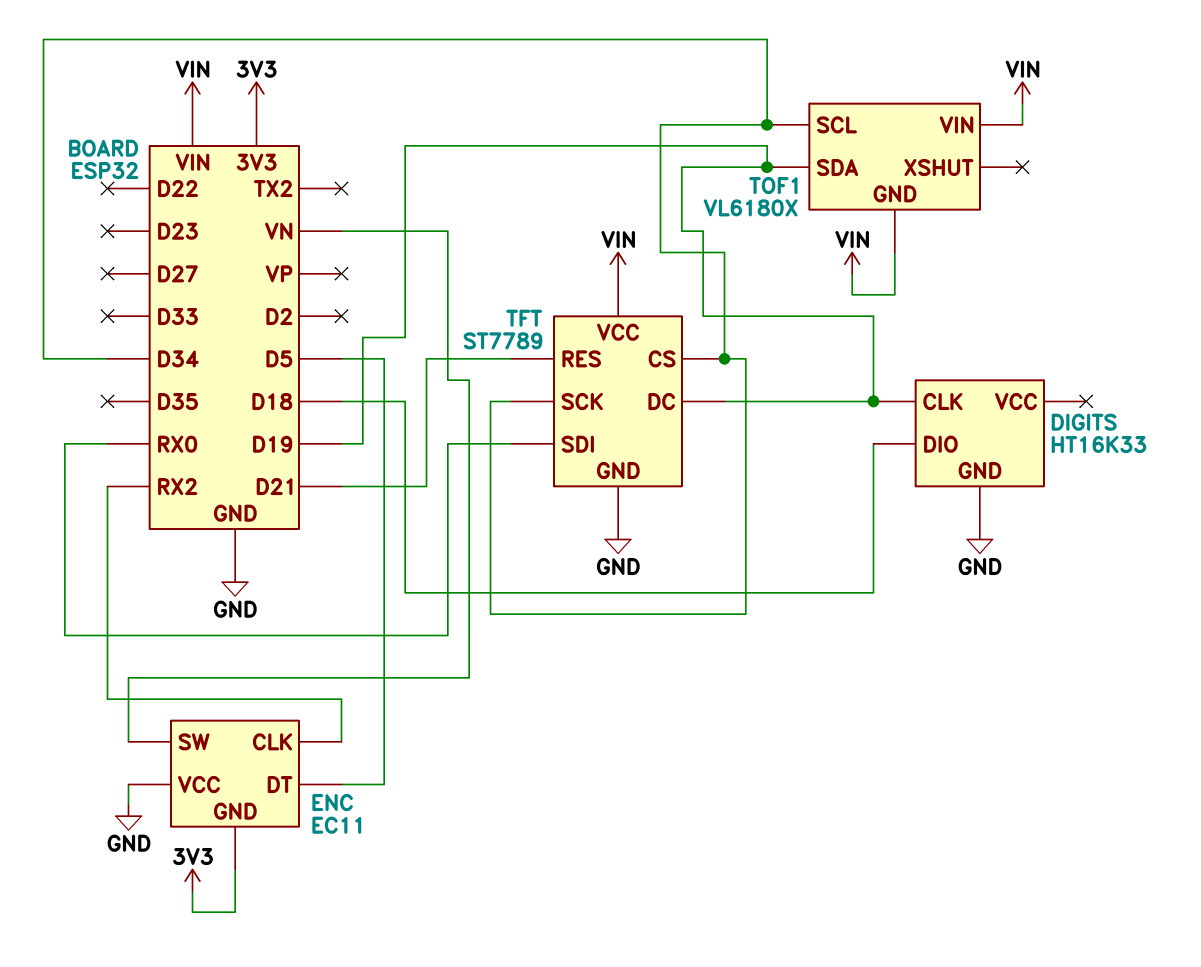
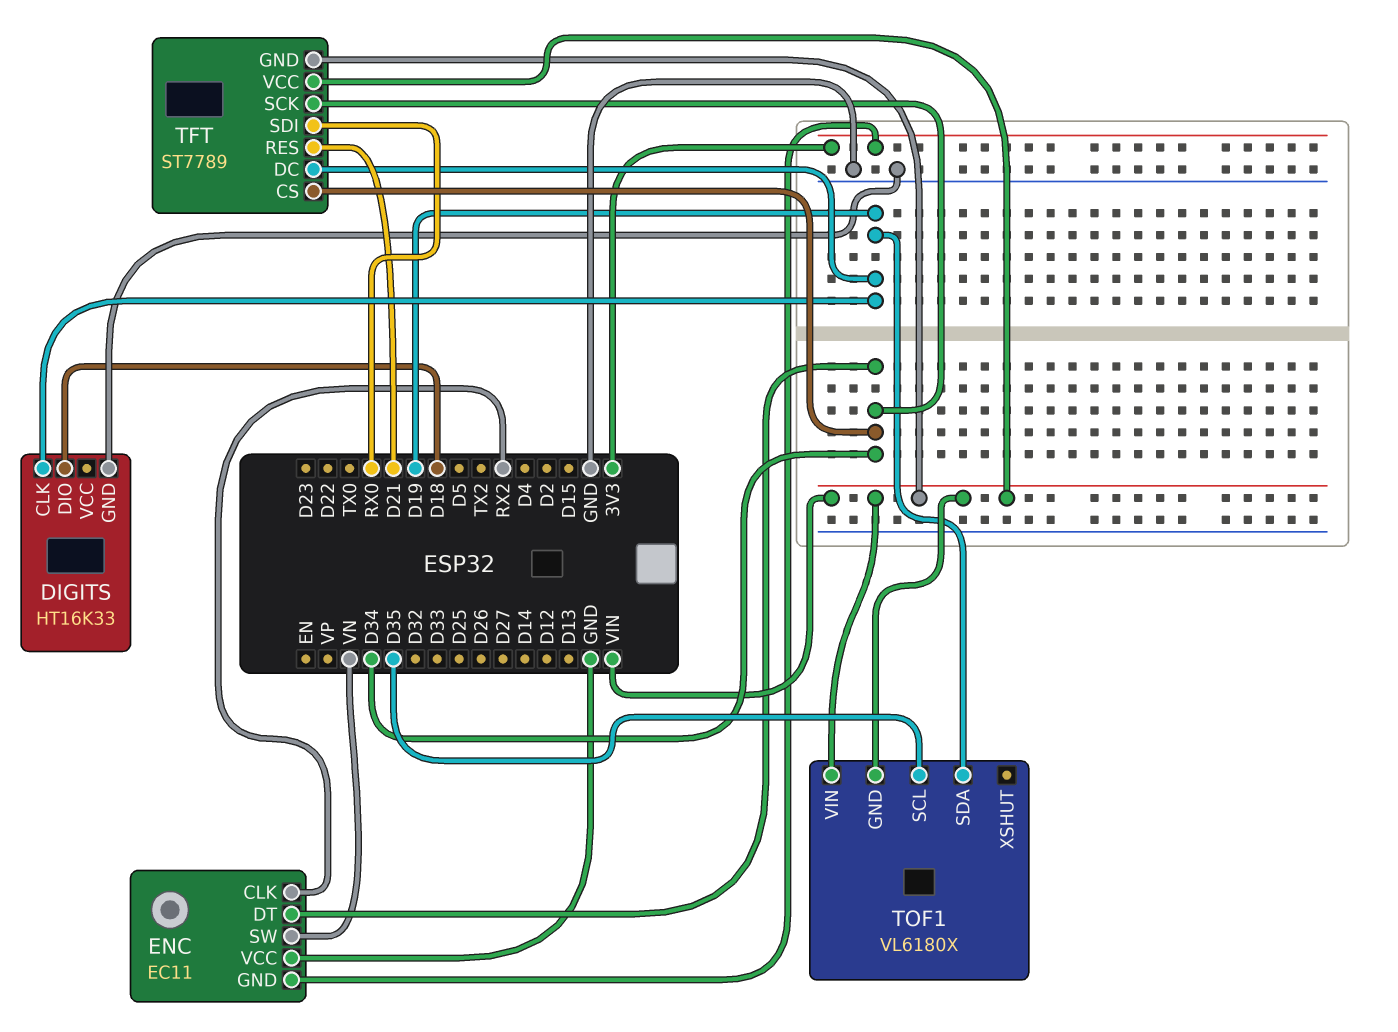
ENC pin DT: D5 -> D34
TFT pin GND: GND -> VIN
TOF1 pin SCL: D34 -> D35

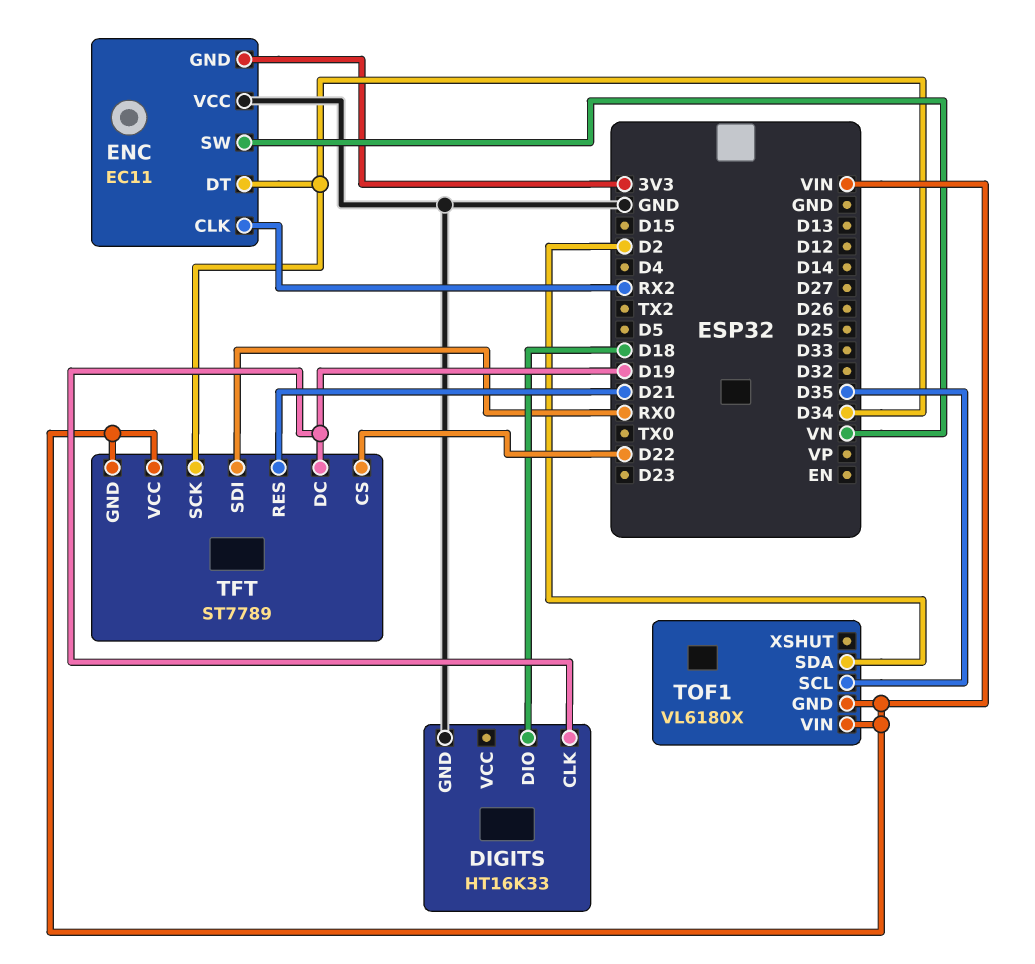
TFT pin CS: D34 -> D22
TOF1 pin SDA: D19 -> D2

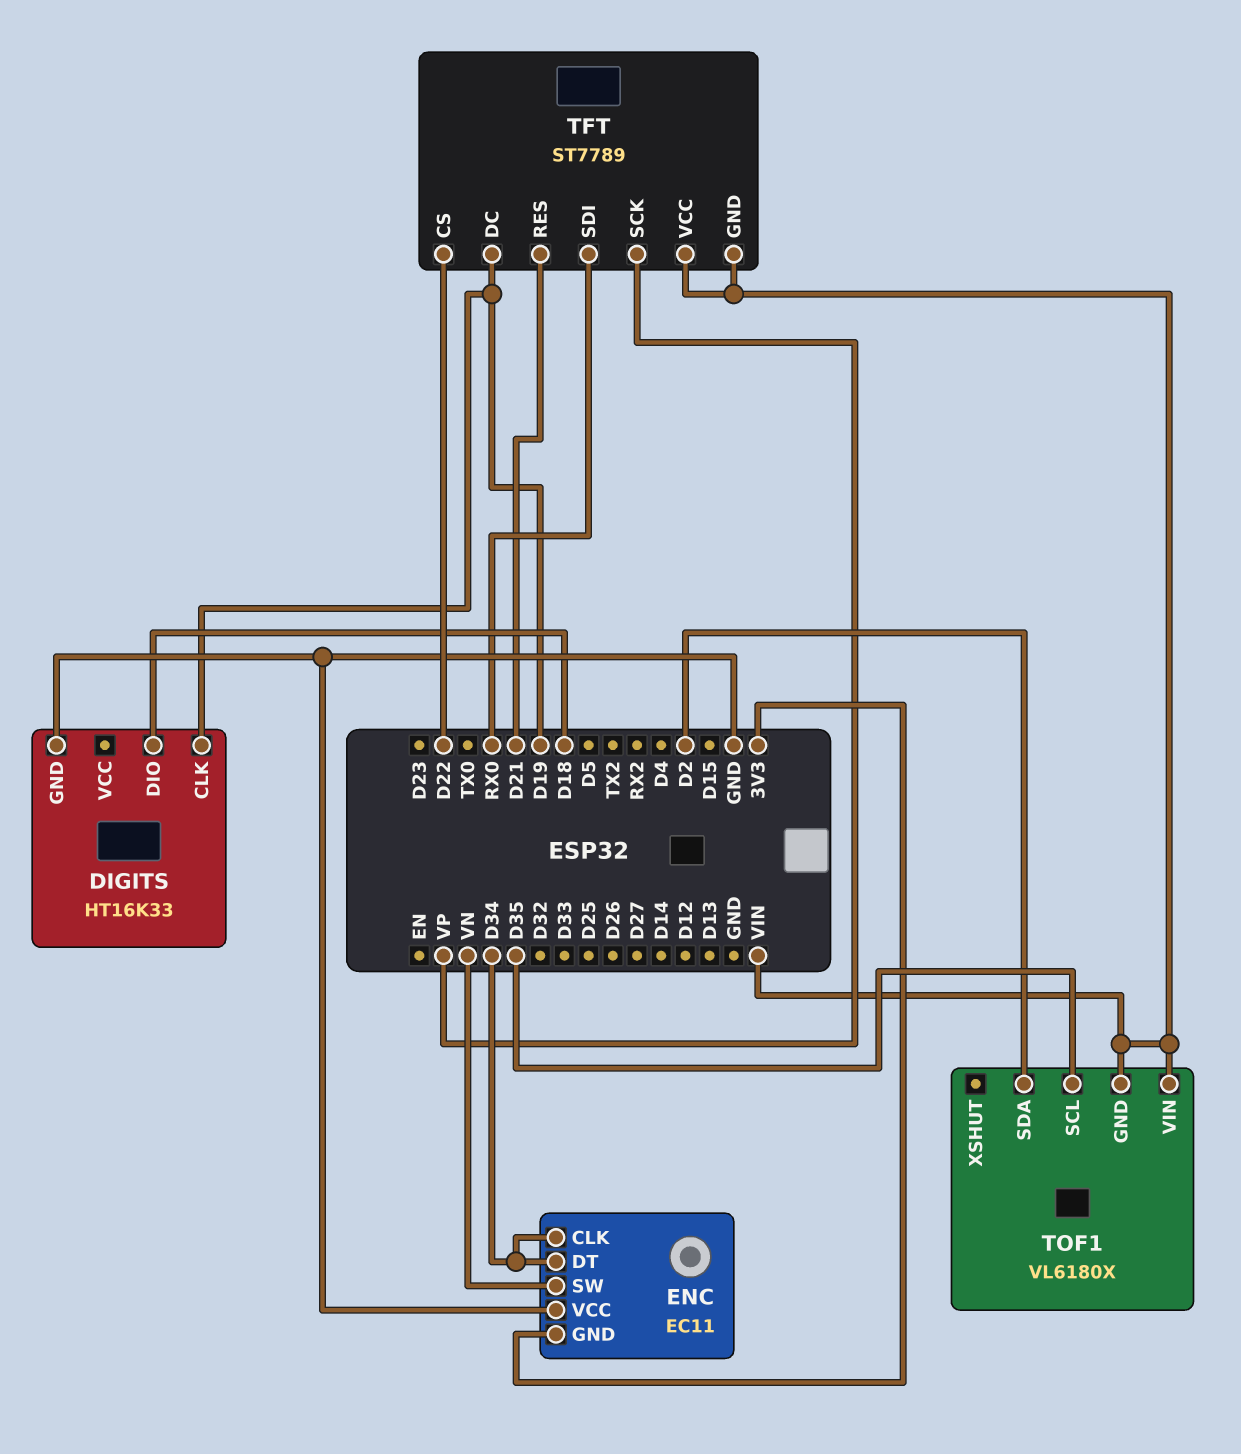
ENC pin CLK: RX2 -> D34
TFT pin SCK: D34 -> VP

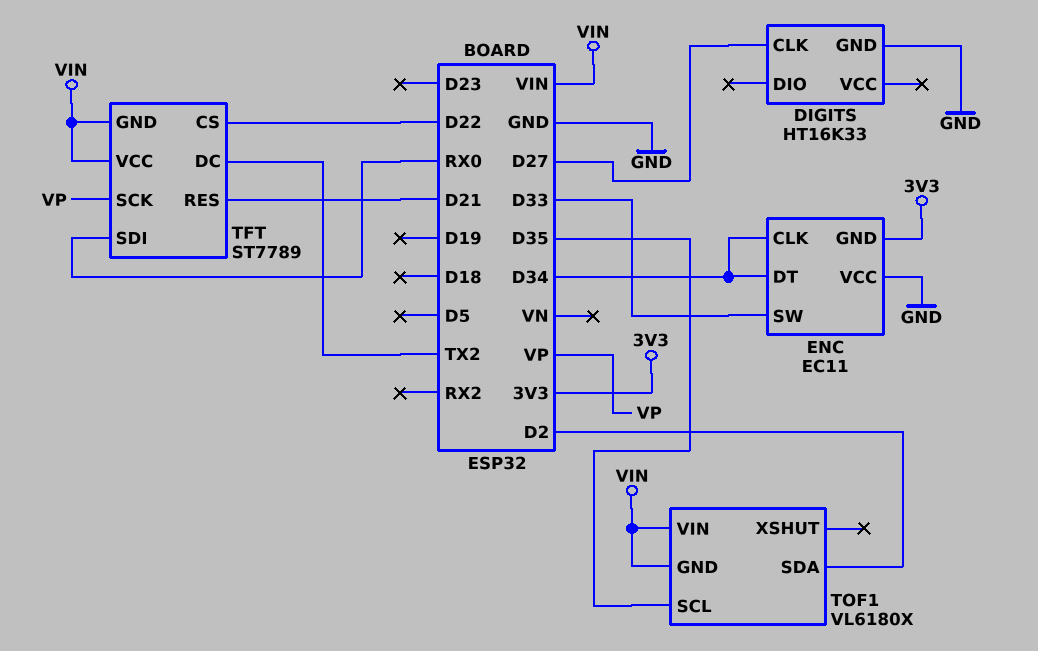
DIGITS pin CLK: D19 -> D27
DIGITS pin DIO: D18 -> none
ENC pin SW: VN -> D33
TFT pin DC: D19 -> TX2

